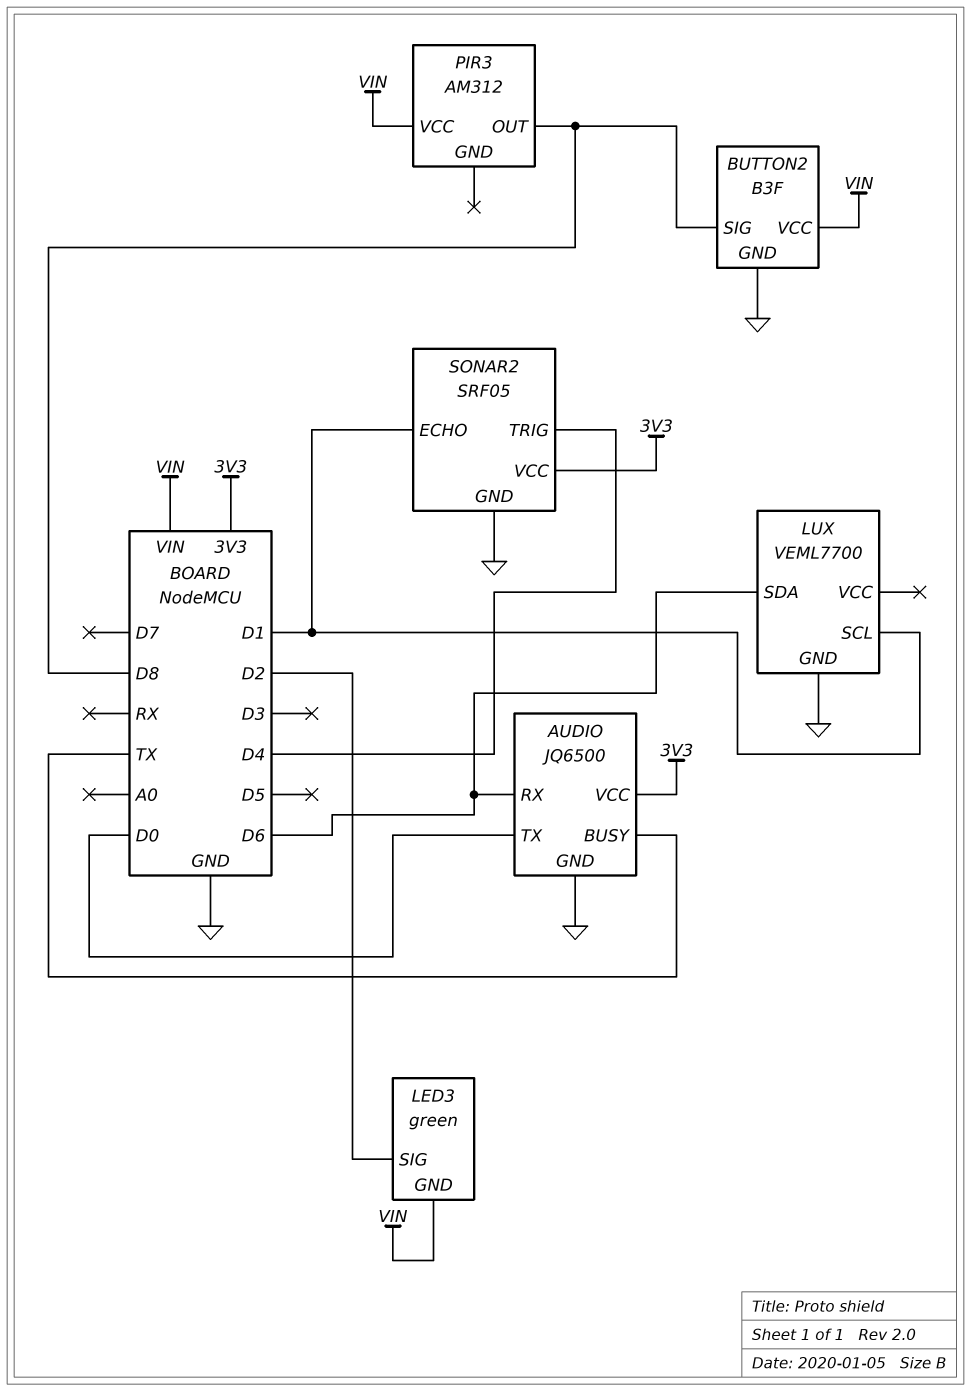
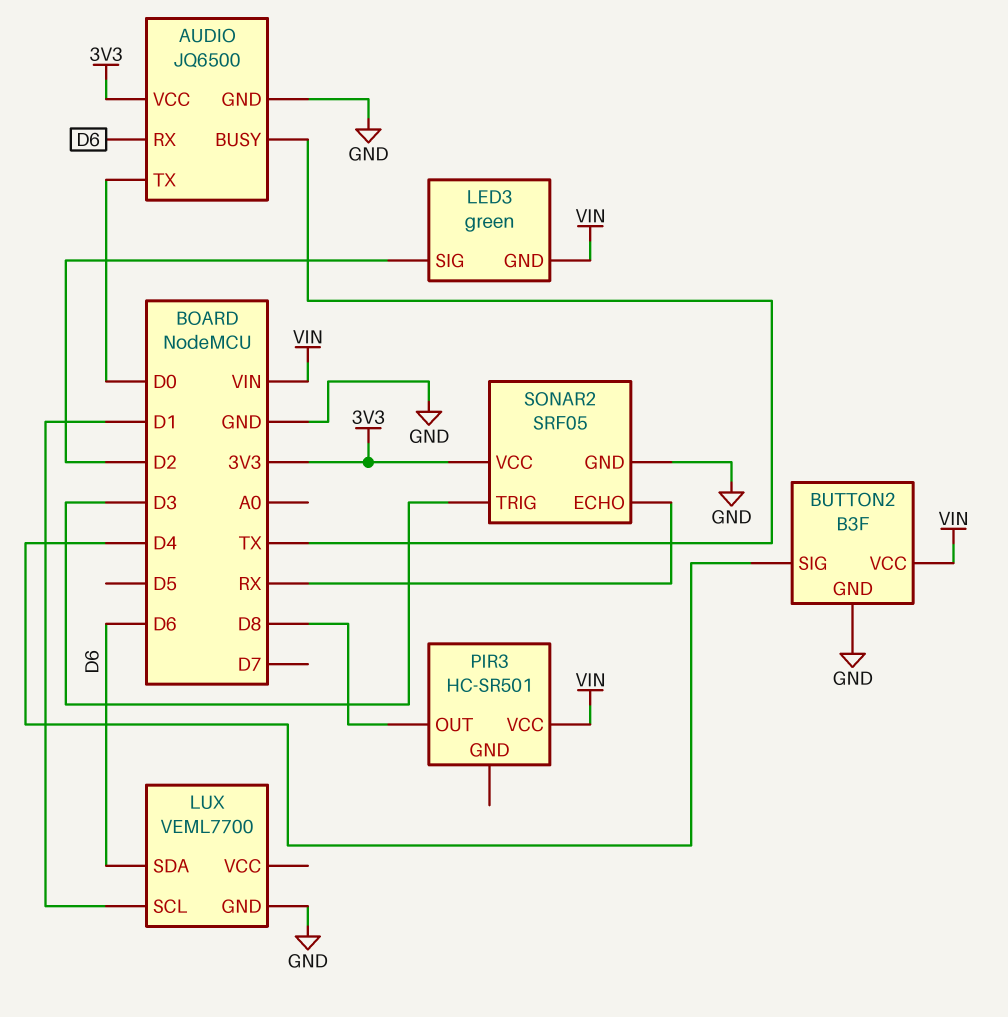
BUTTON2 pin SIG: D8 -> D4
PIR3: AM312 -> HC-SR501
SONAR2 pin ECHO: D1 -> RX
SONAR2 pin TRIG: D4 -> D3

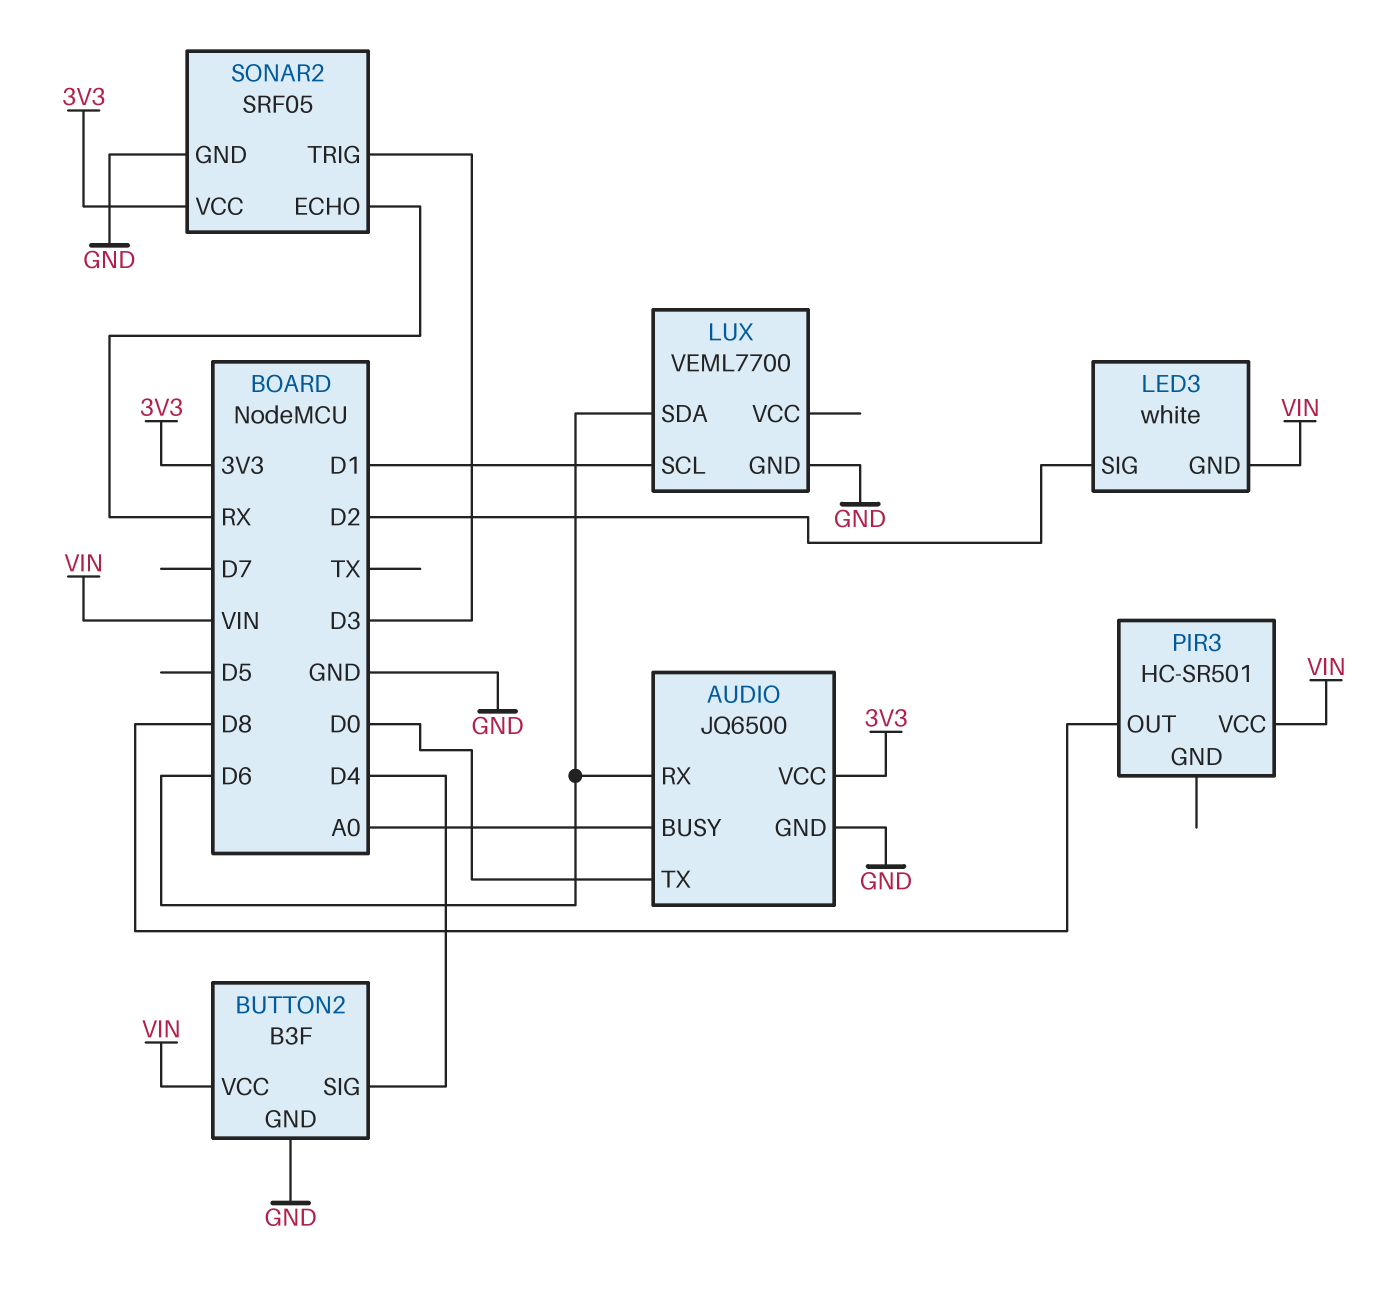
AUDIO pin BUSY: TX -> A0
LED3: green -> white

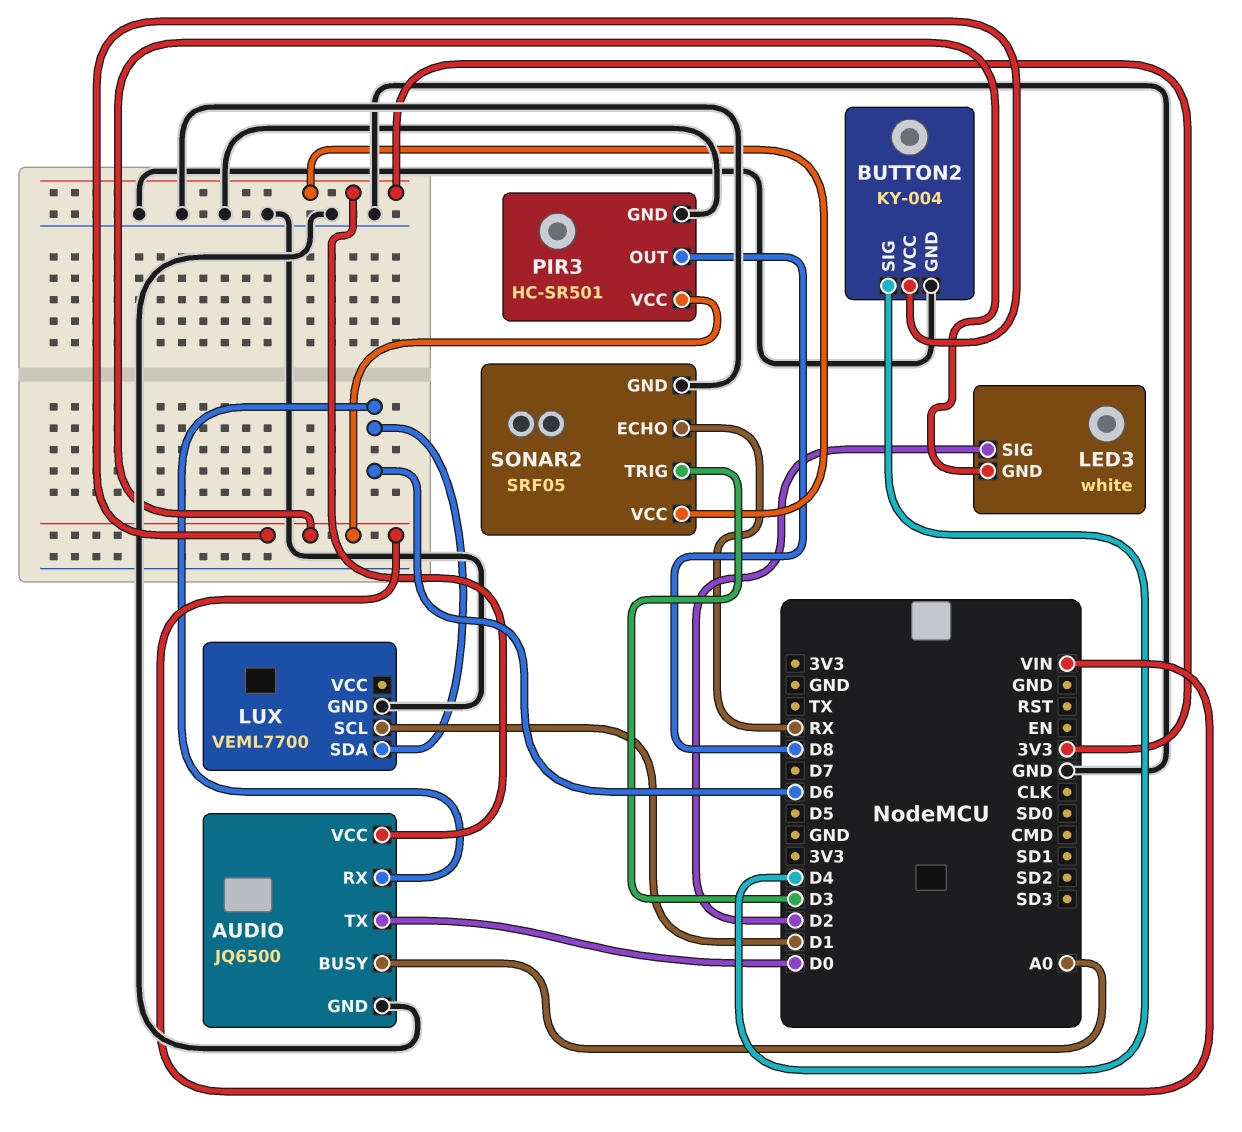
BUTTON2: B3F -> KY-004
PIR3 pin GND: none -> GND

